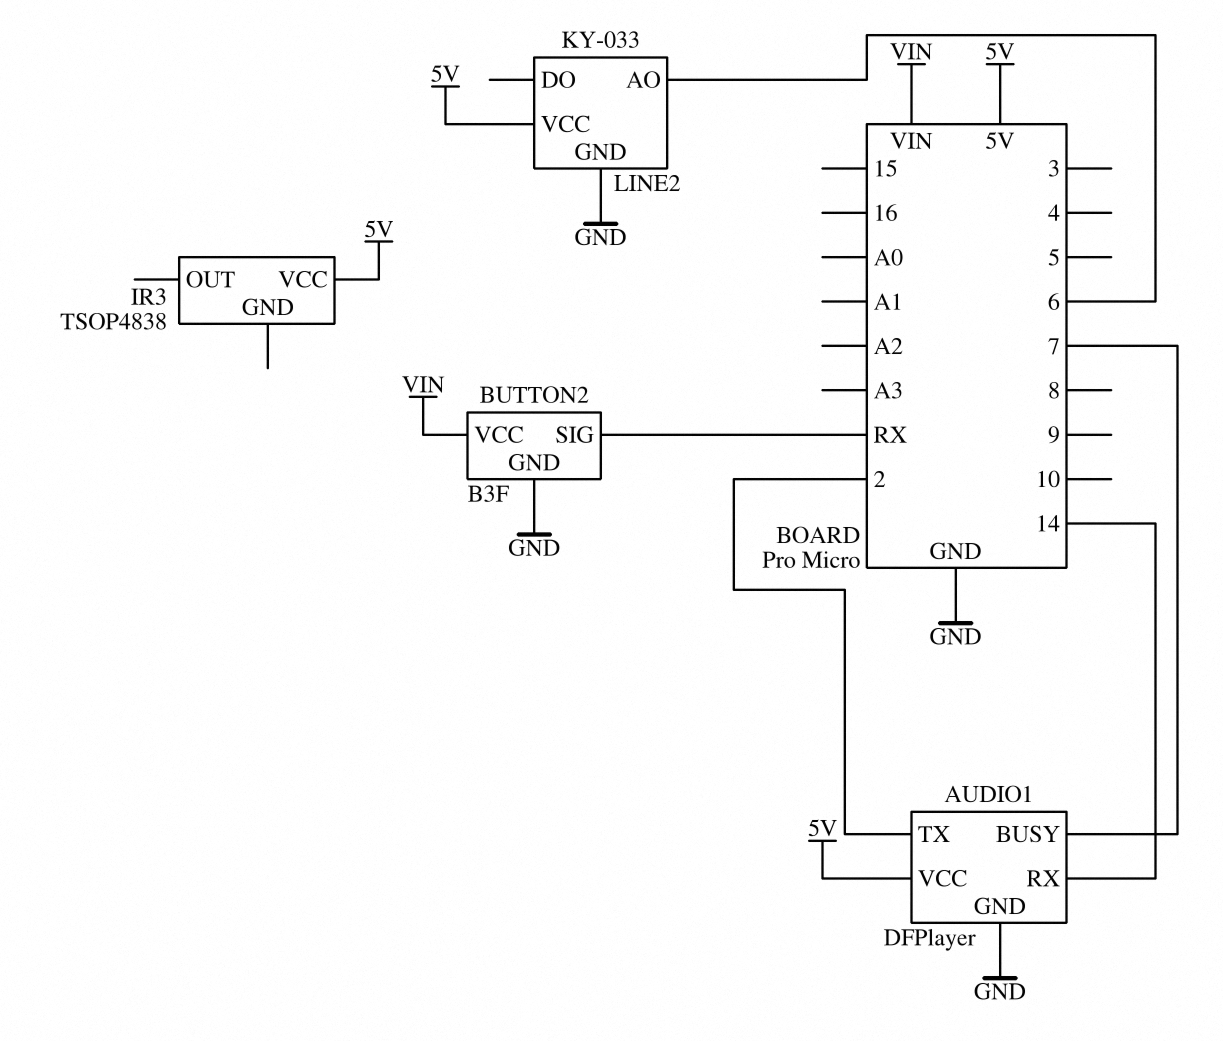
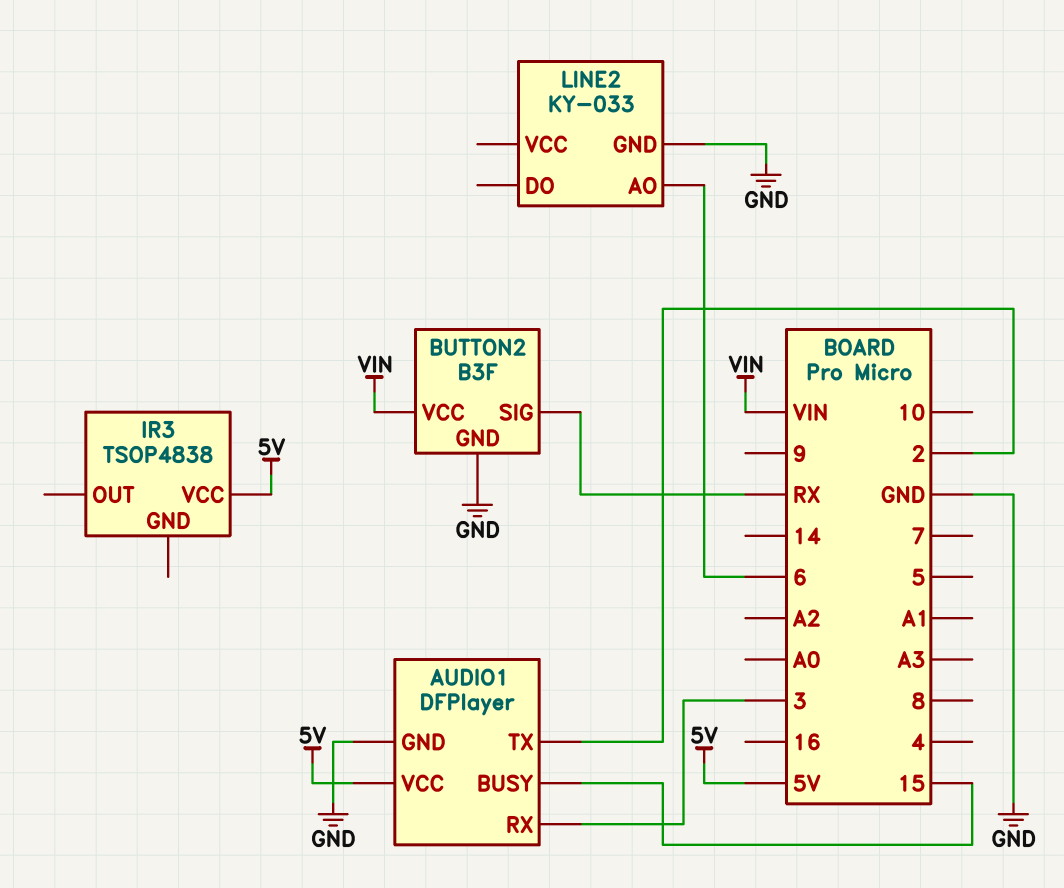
AUDIO1 pin BUSY: 7 -> 15
AUDIO1 pin RX: 14 -> 3
LINE2 pin VCC: 5V -> none

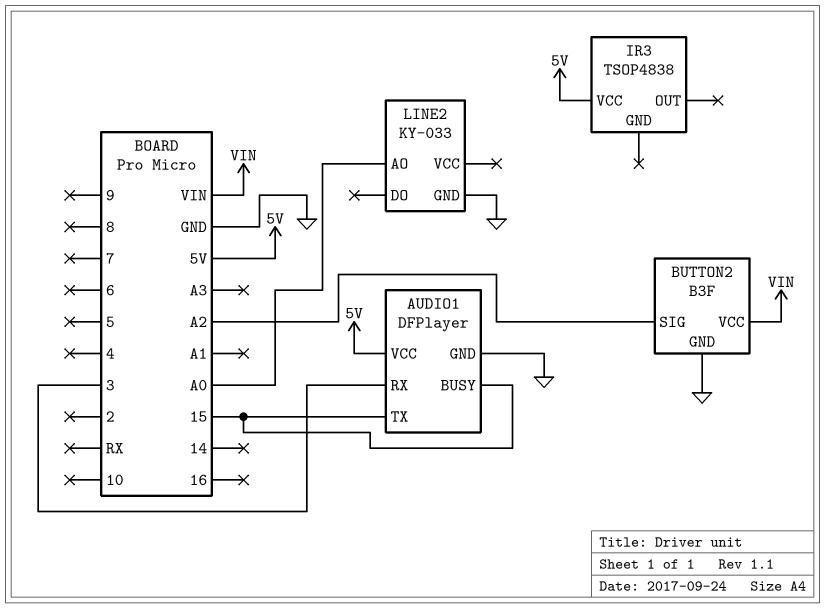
AUDIO1 pin TX: 2 -> 15
BUTTON2 pin SIG: RX -> A2
LINE2 pin AO: 6 -> A0

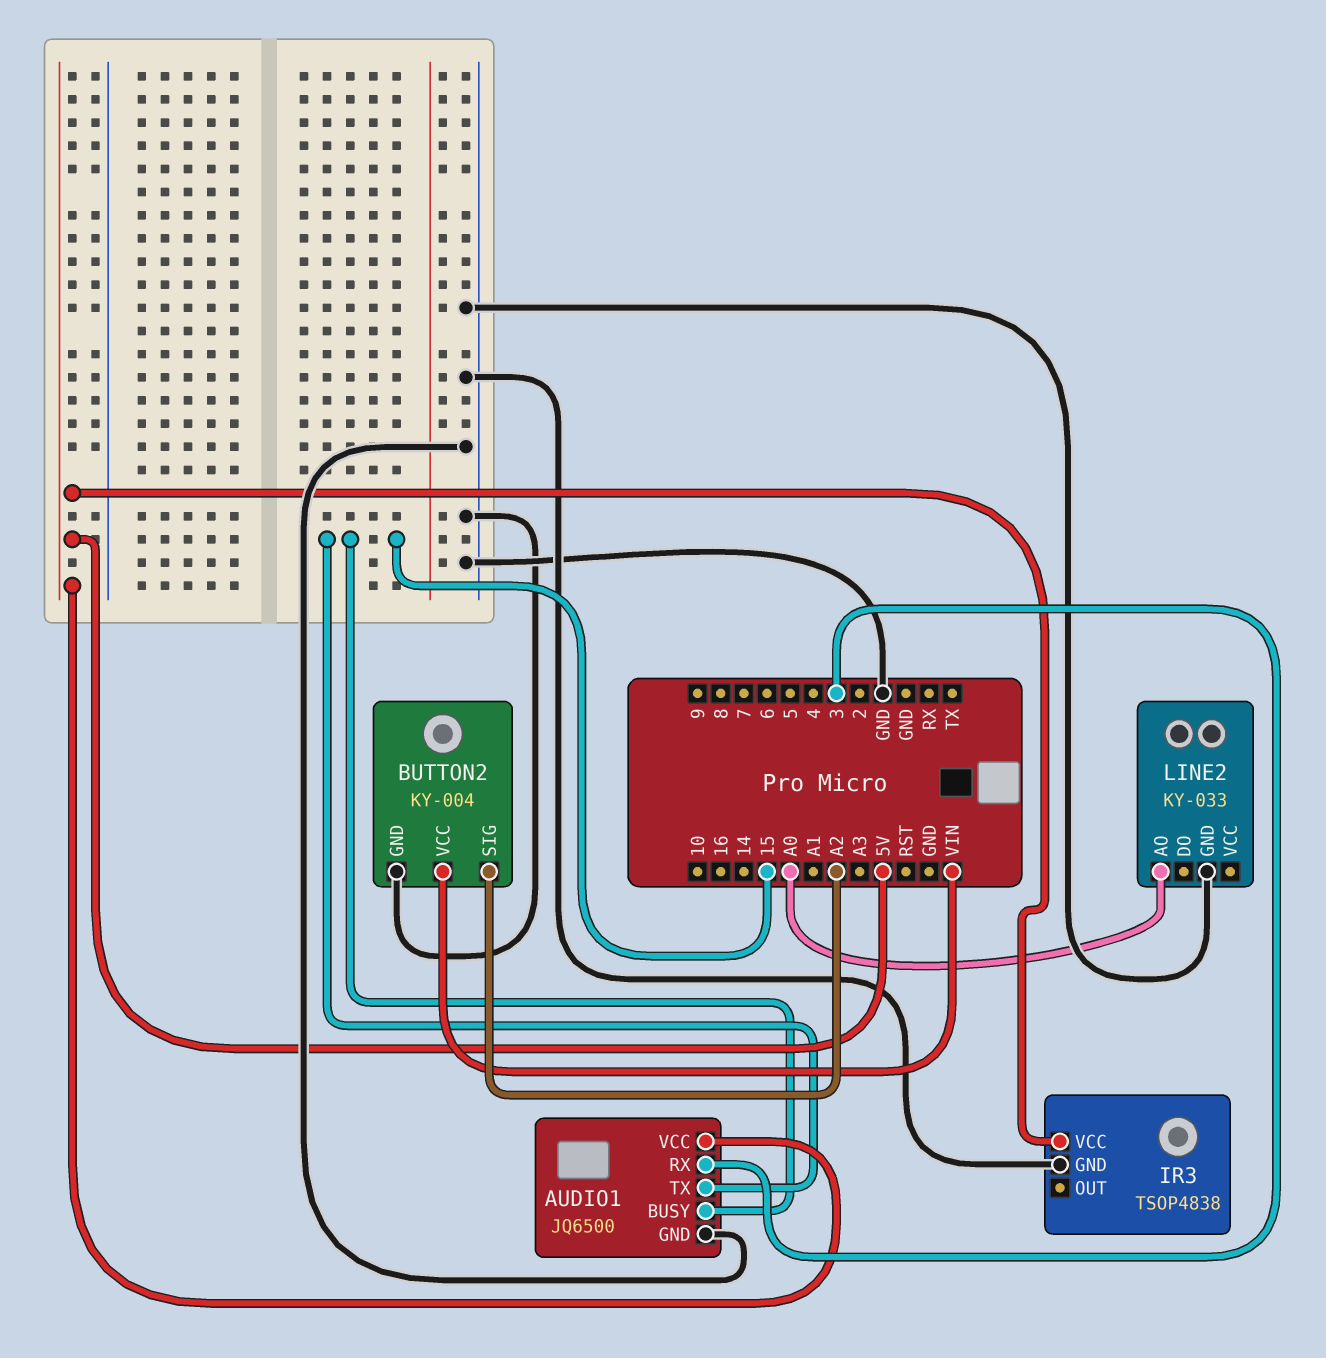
AUDIO1: DFPlayer -> JQ6500
BUTTON2: B3F -> KY-004
IR3 pin GND: none -> GND

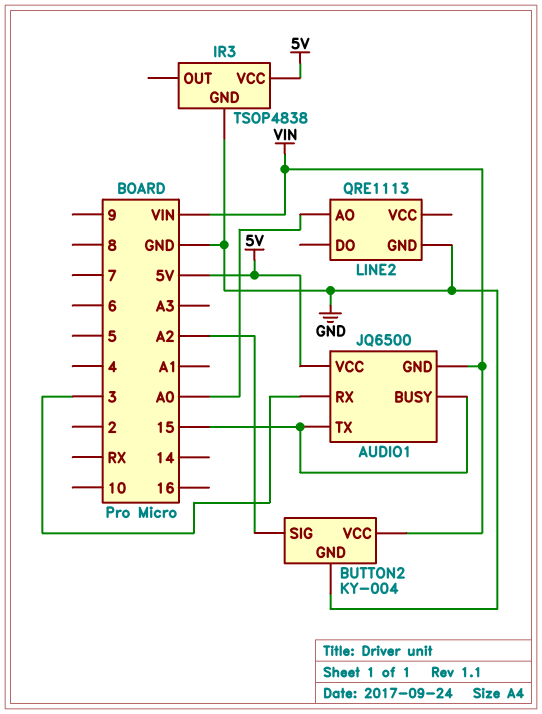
AUDIO1 pin GND: GND -> VIN
LINE2: KY-033 -> QRE1113

